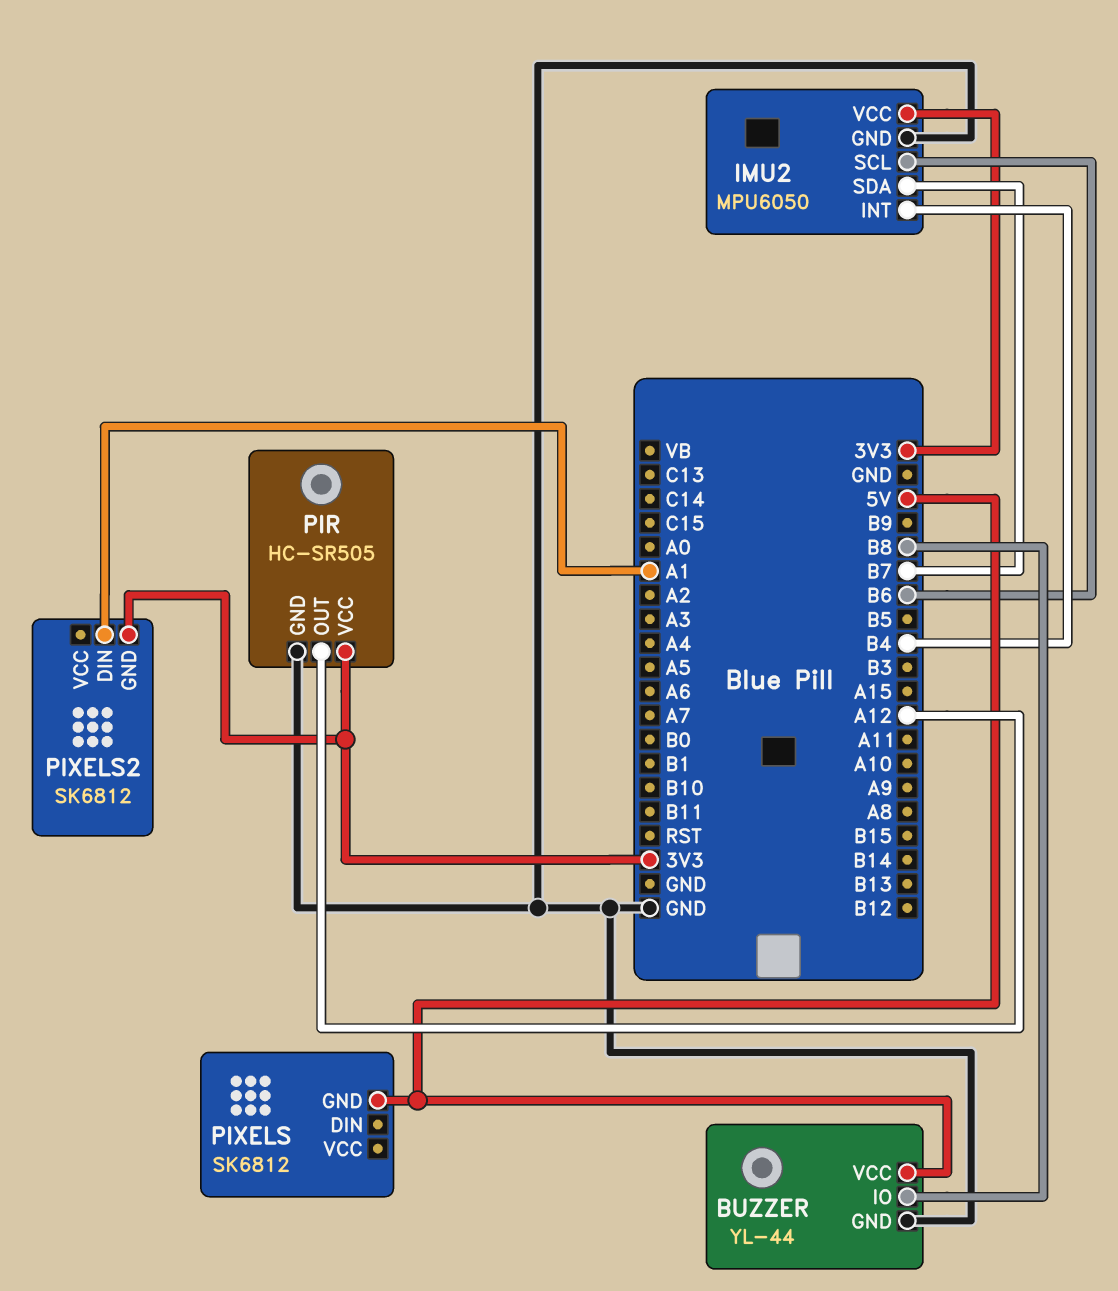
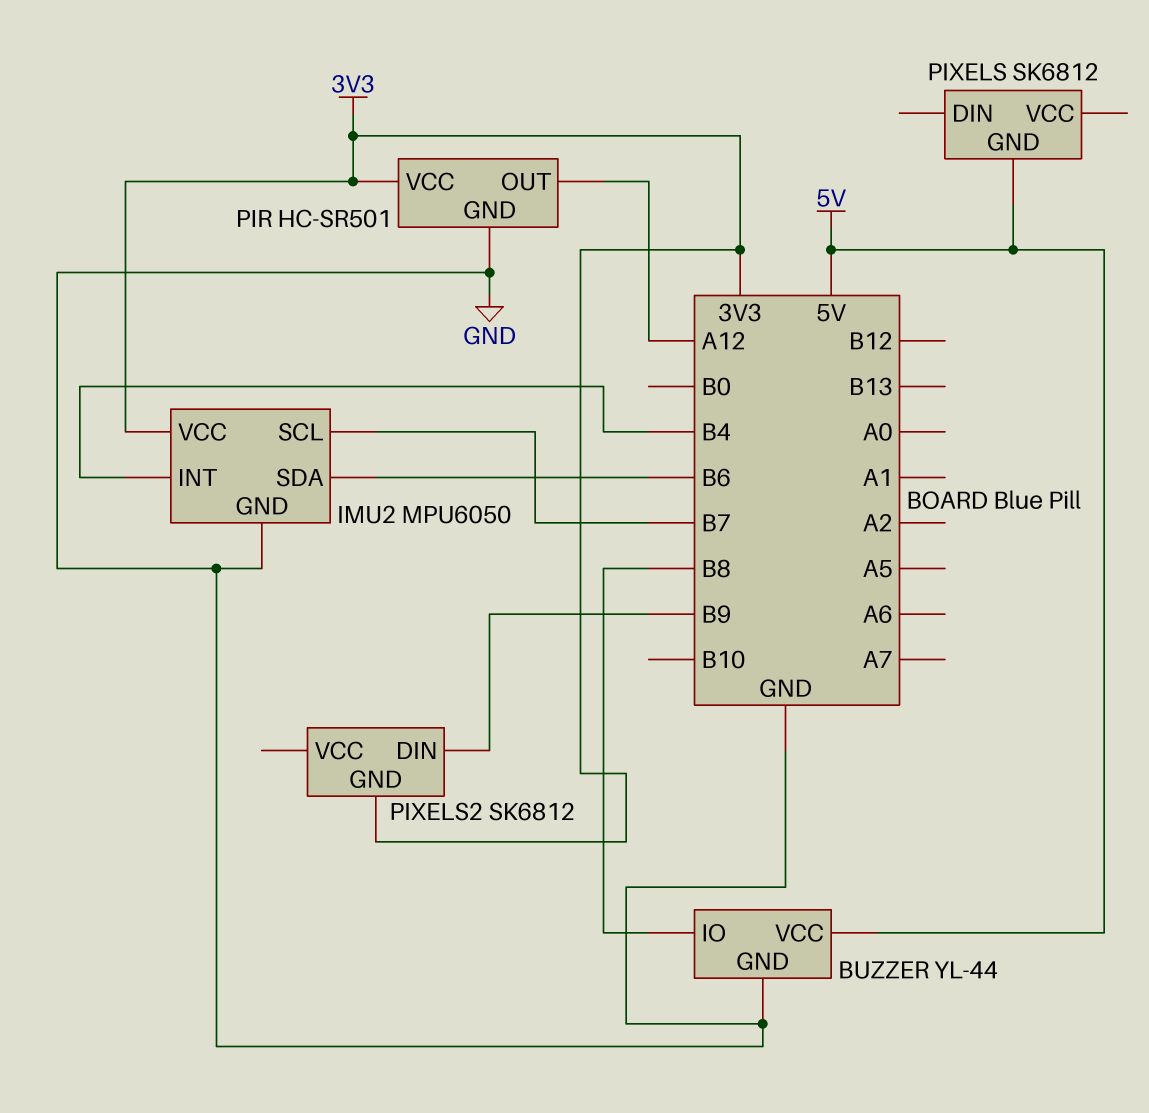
IMU2 pin SCL: B6 -> B7
IMU2 pin SDA: B7 -> B6
PIR: HC-SR505 -> HC-SR501
PIXELS2 pin DIN: A1 -> B9

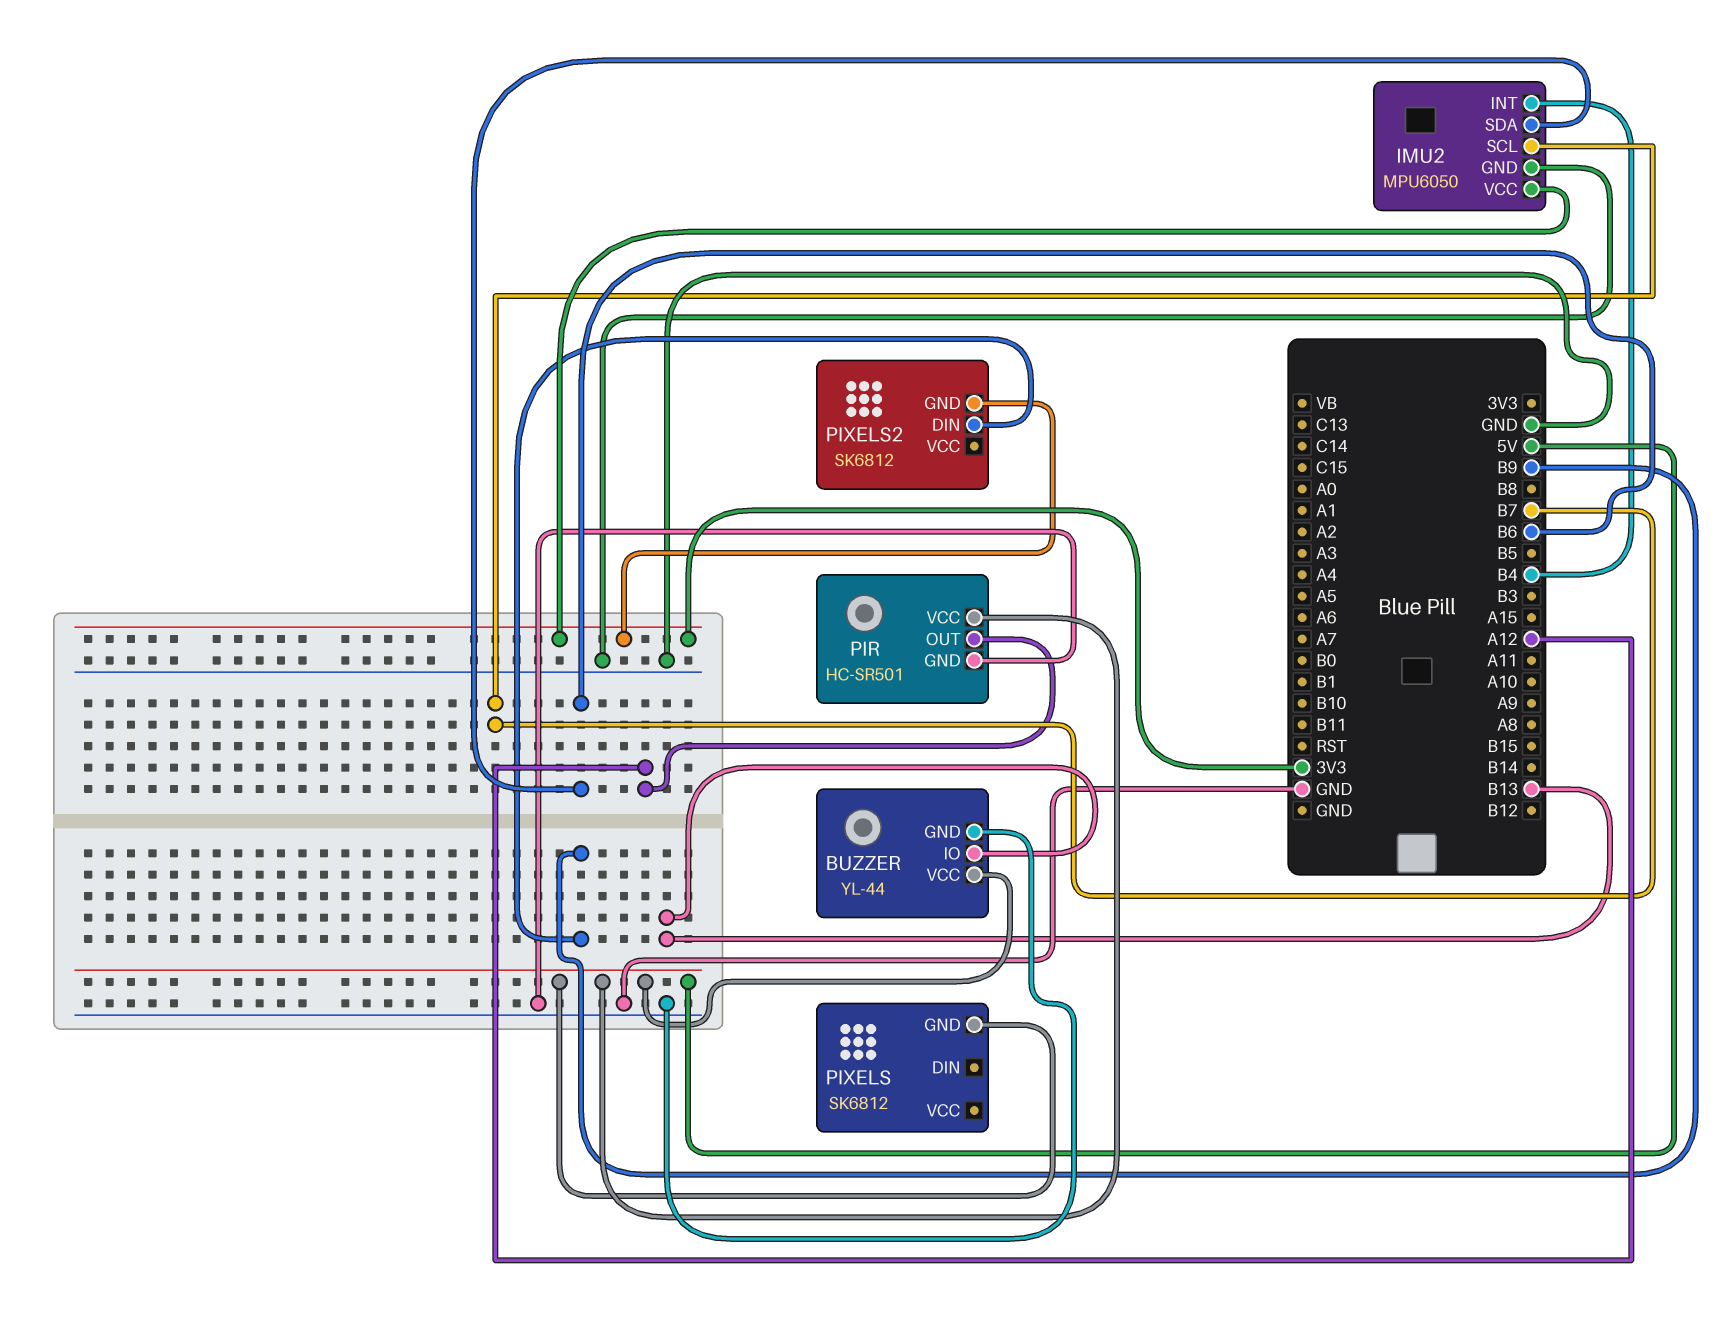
BUZZER pin IO: B8 -> B13
PIR pin VCC: 3V3 -> 5V

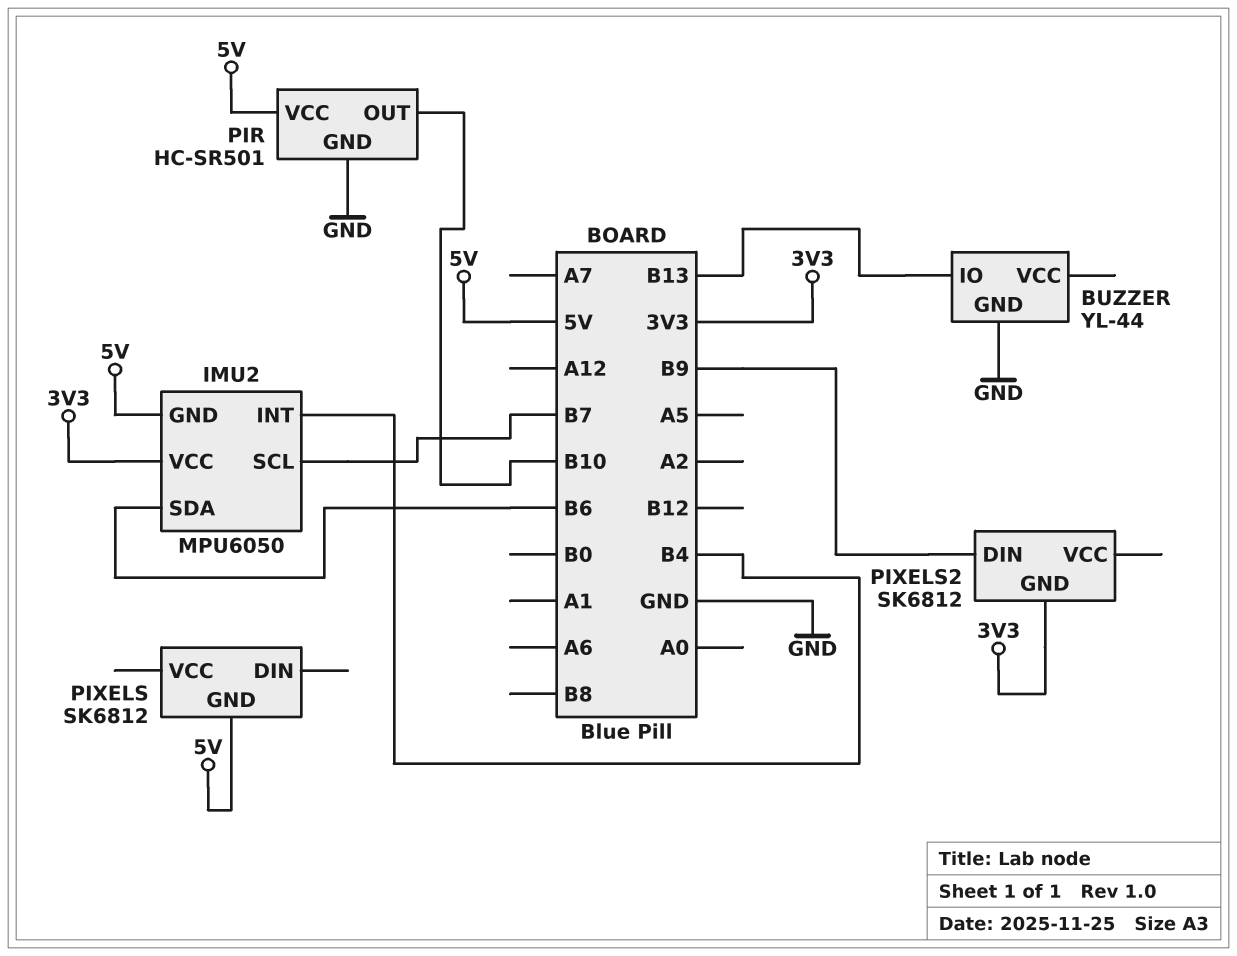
BUZZER pin VCC: 5V -> none
IMU2 pin GND: GND -> 5V
PIR pin OUT: A12 -> B10

